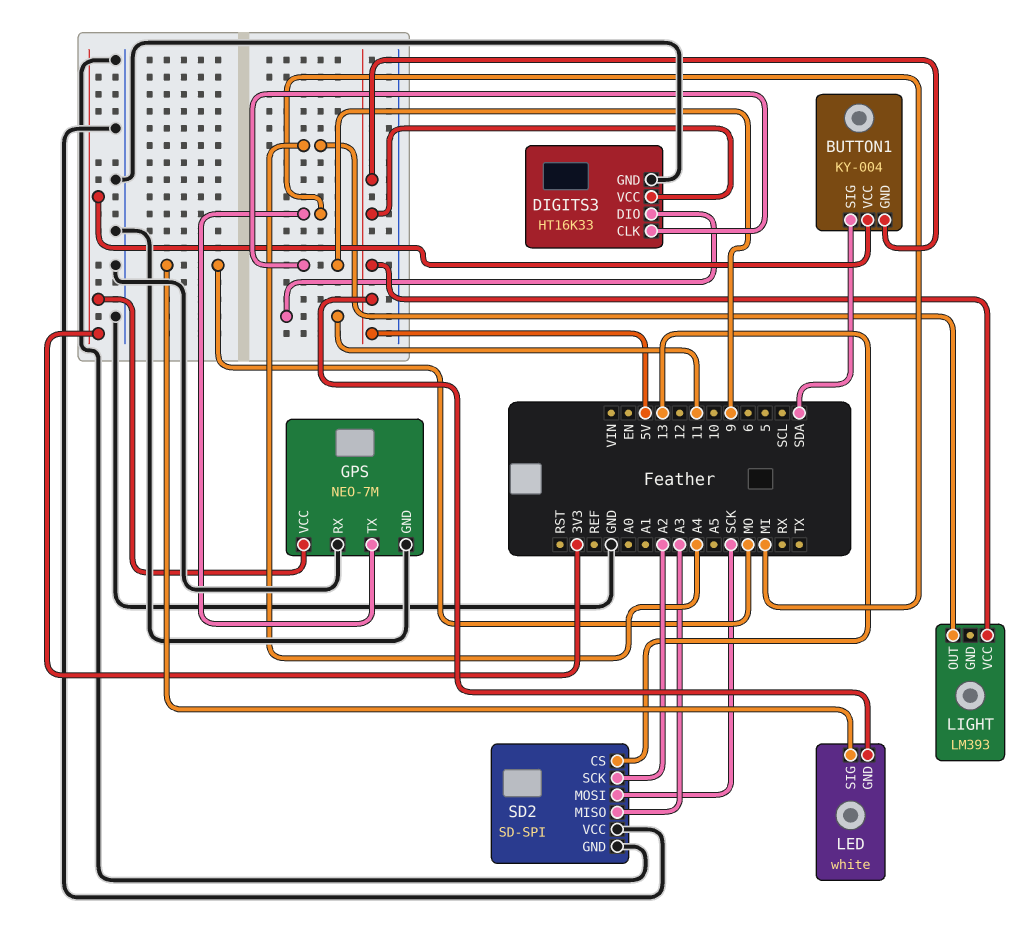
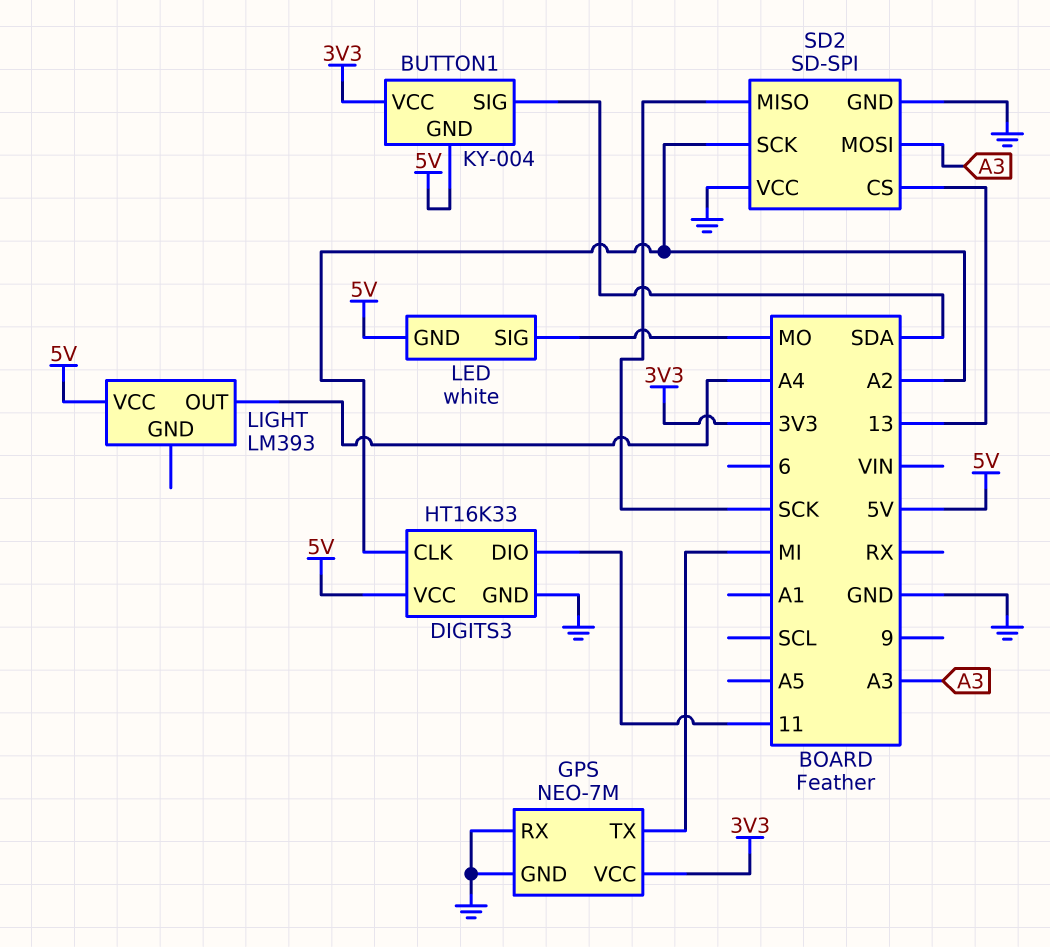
DIGITS3 pin CLK: 9 -> A2
SD2 pin MISO: A3 -> SCK
SD2 pin MOSI: SCK -> A3

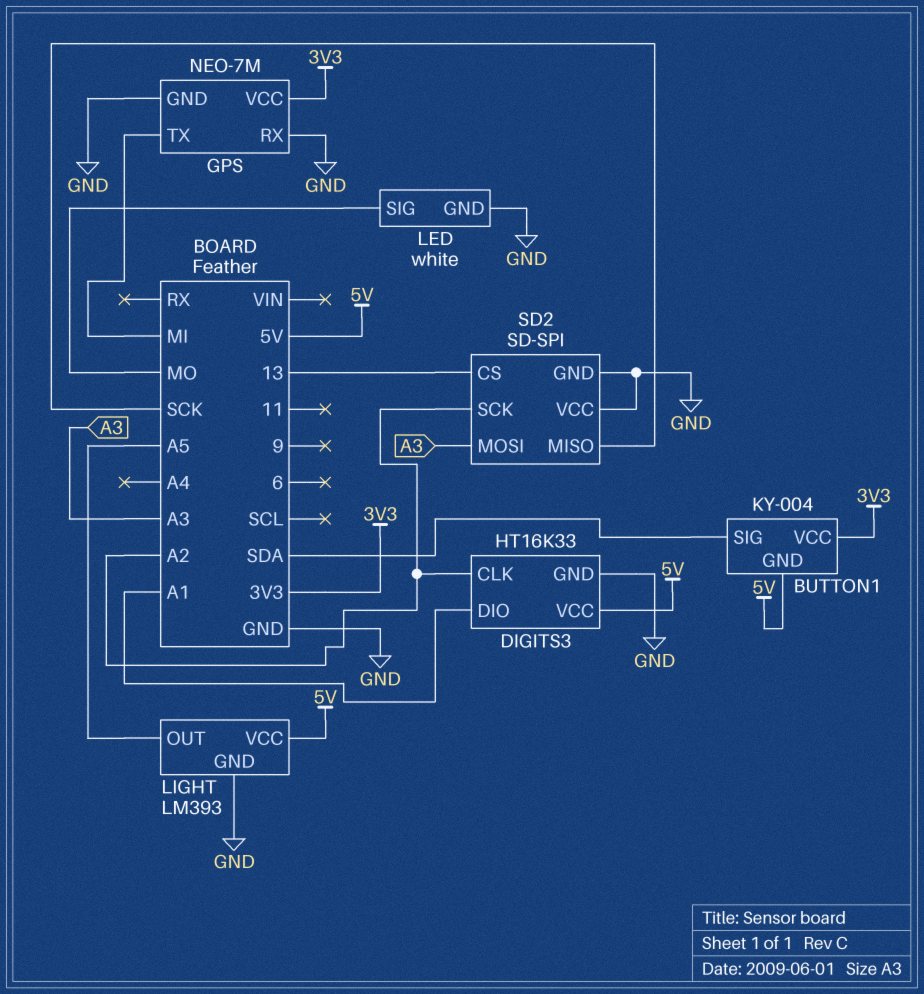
DIGITS3 pin DIO: 11 -> A1
LED pin GND: 5V -> GND
LIGHT pin GND: none -> GND
LIGHT pin OUT: A4 -> A5

